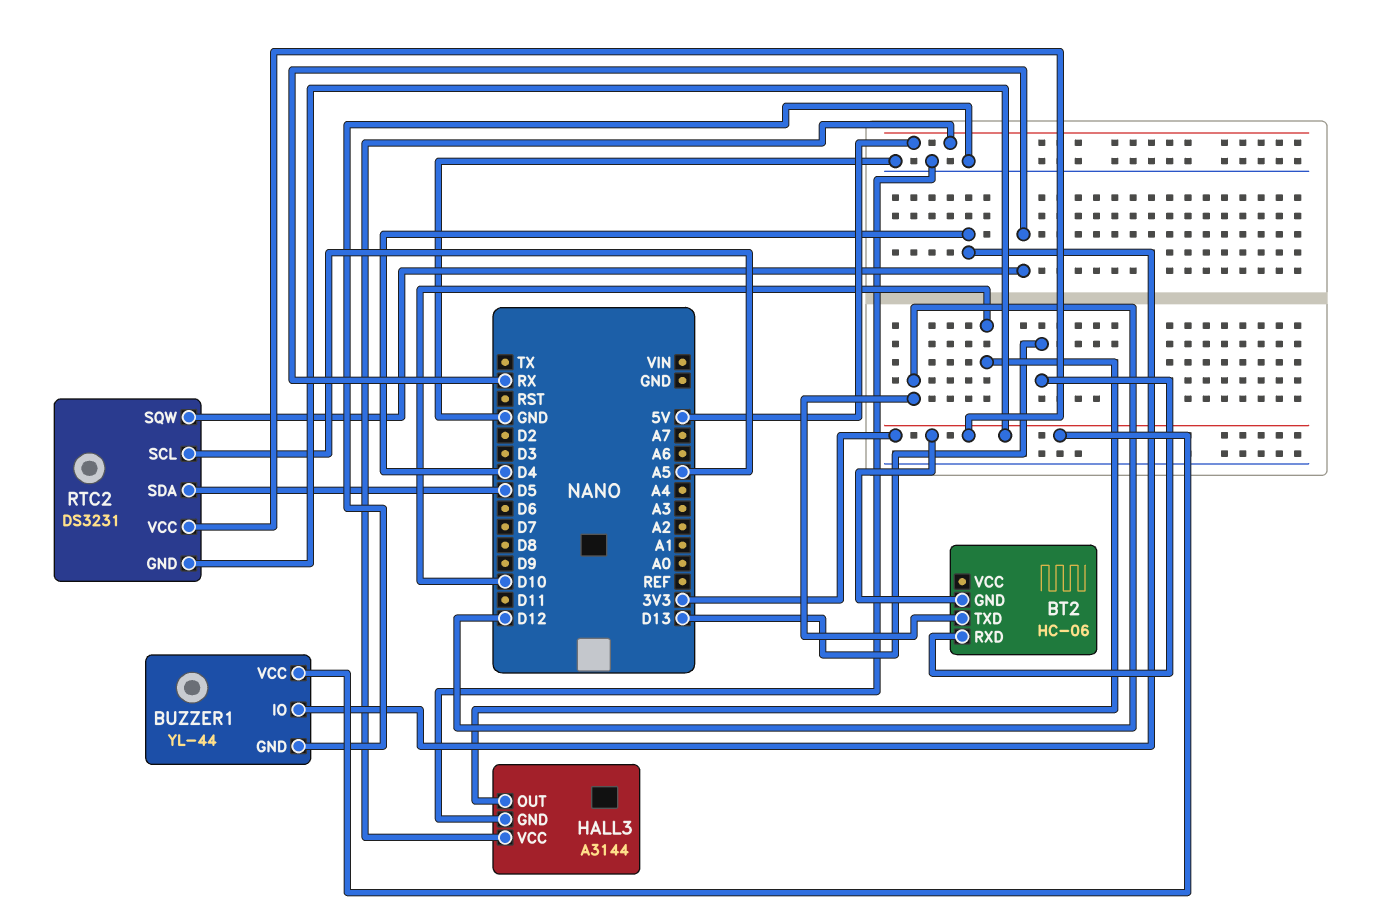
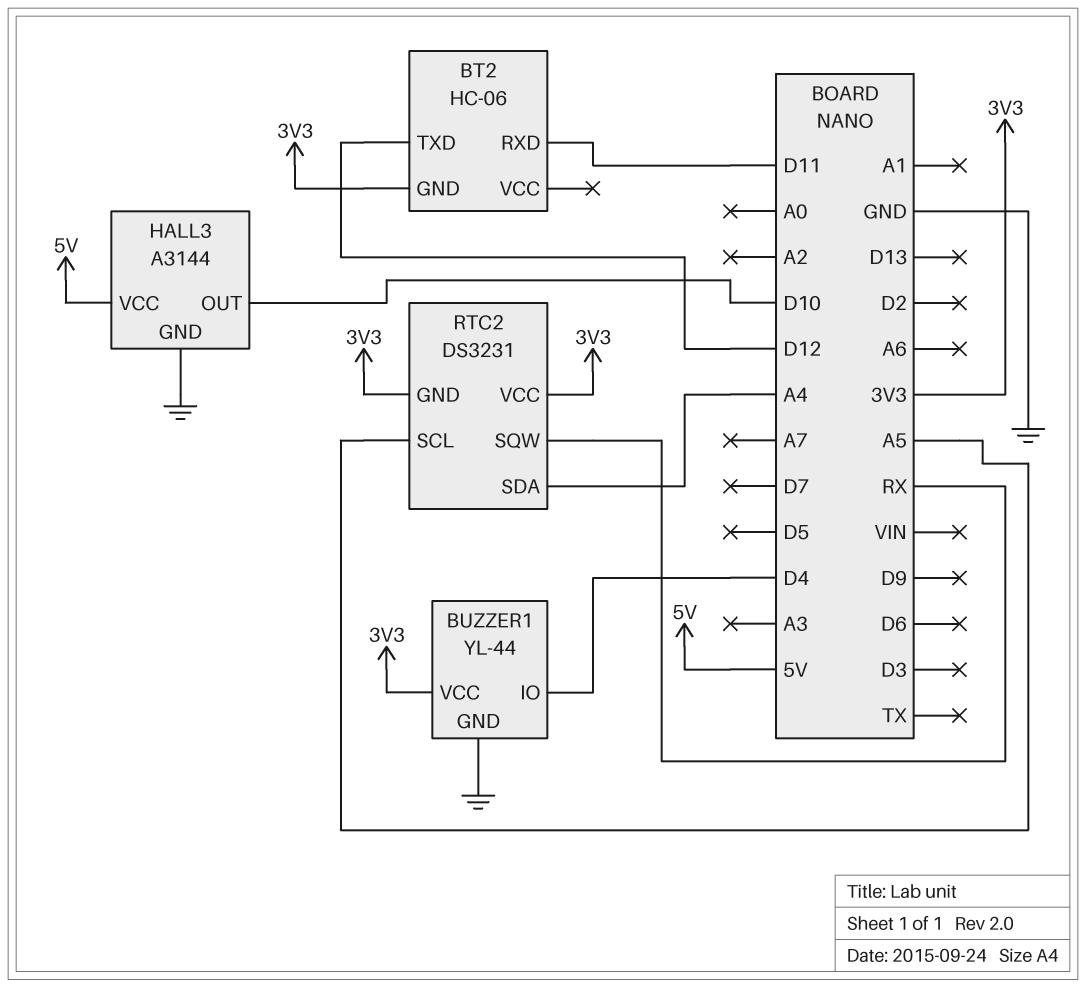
BT2 pin RXD: D13 -> D11
RTC2 pin SDA: D5 -> A4

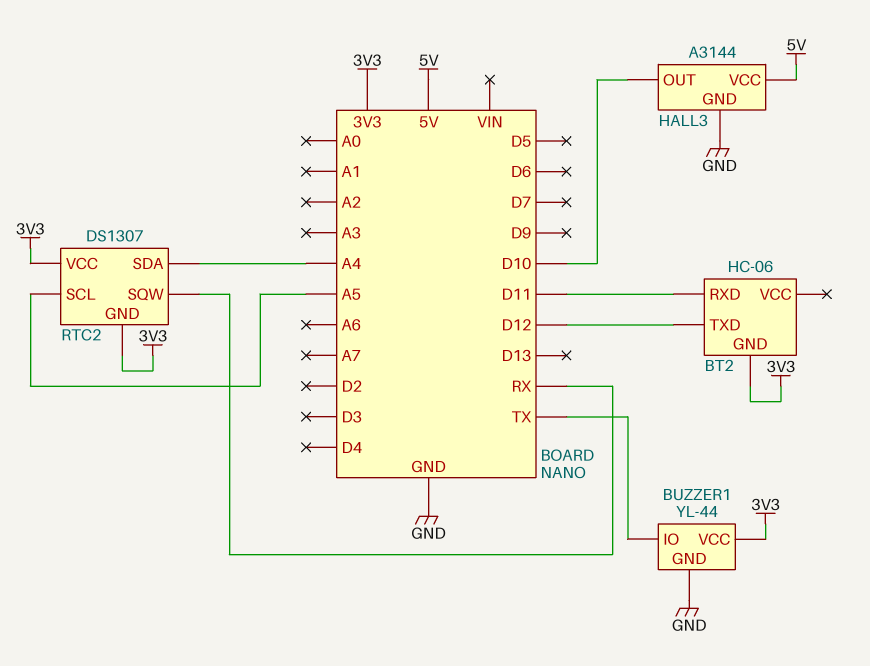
BUZZER1 pin IO: D4 -> TX
RTC2: DS3231 -> DS1307

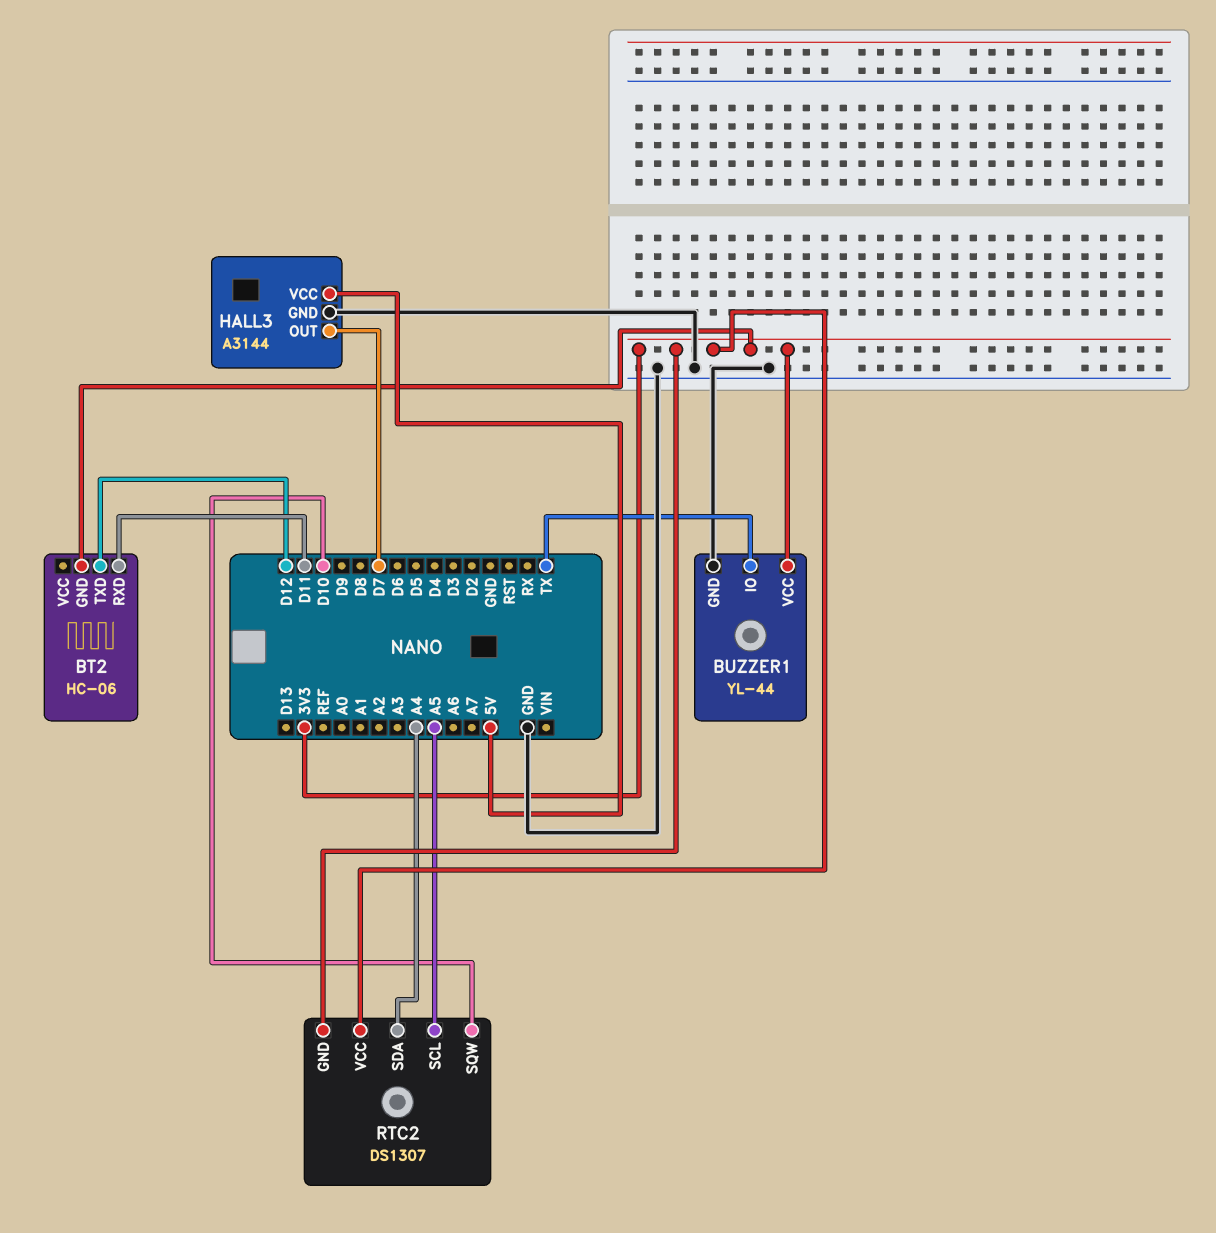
HALL3 pin OUT: D10 -> D7
RTC2 pin SQW: RX -> D10

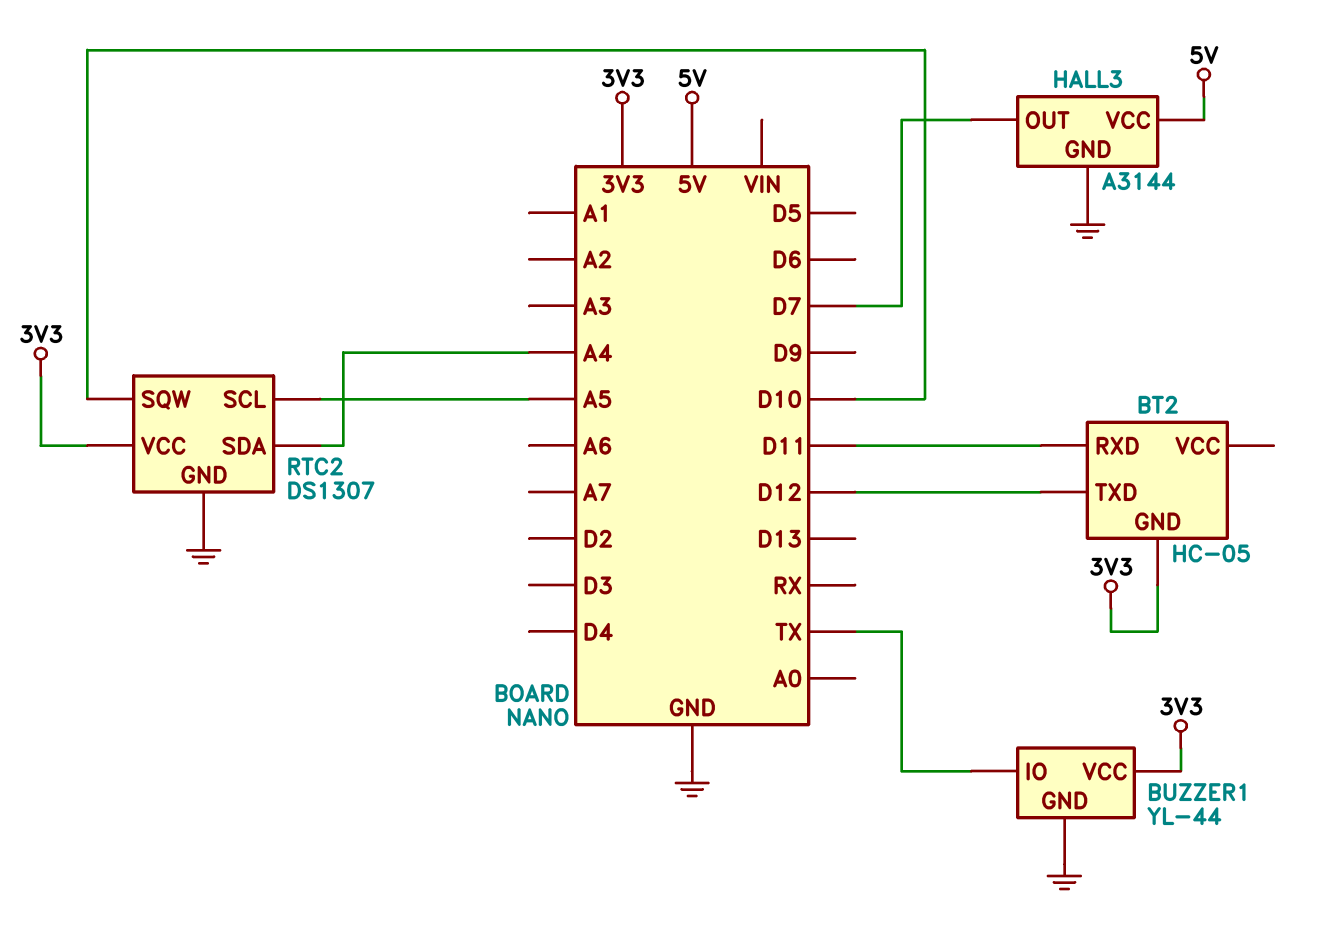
BT2: HC-06 -> HC-05
RTC2 pin GND: 3V3 -> GND

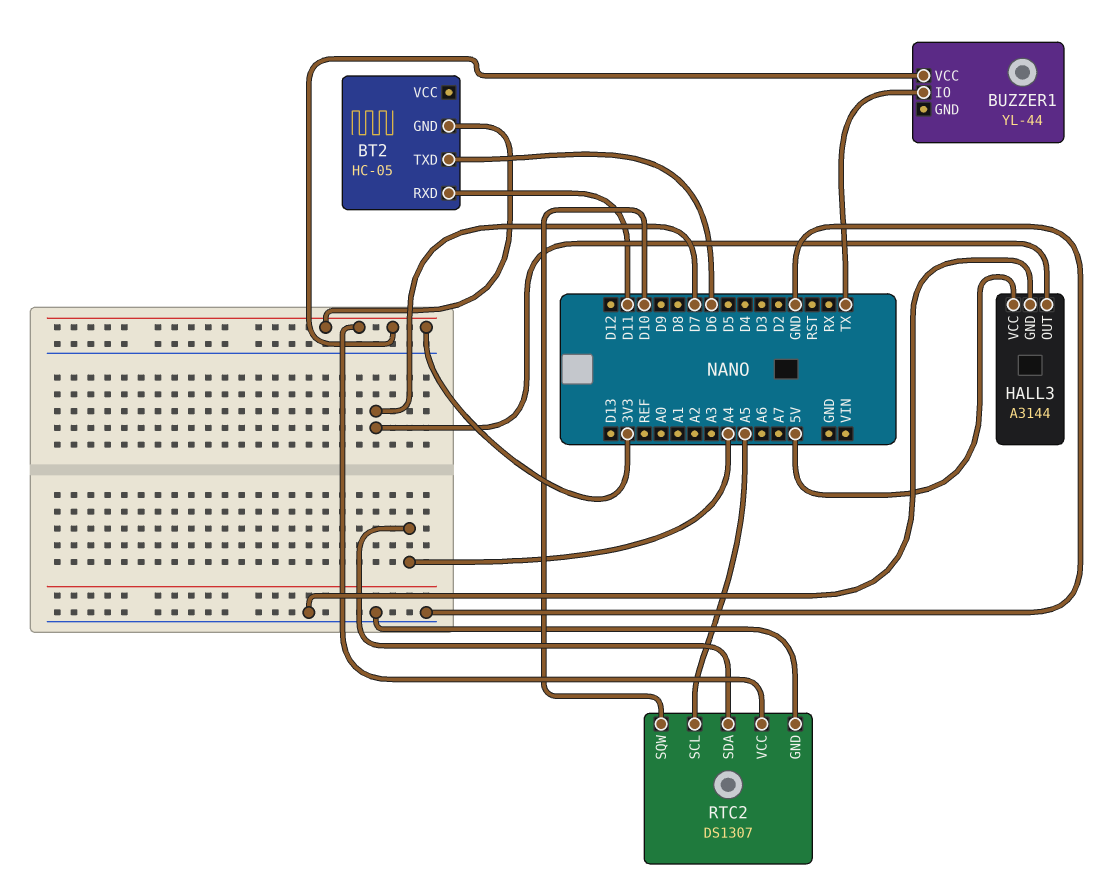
BT2 pin TXD: D12 -> D6
BUZZER1 pin GND: GND -> none

